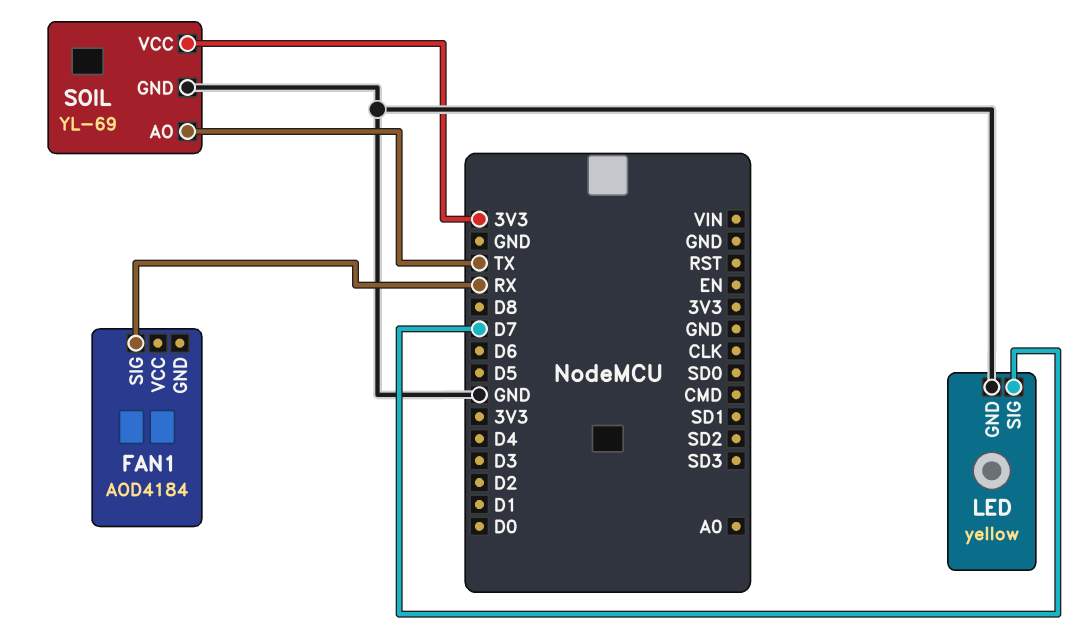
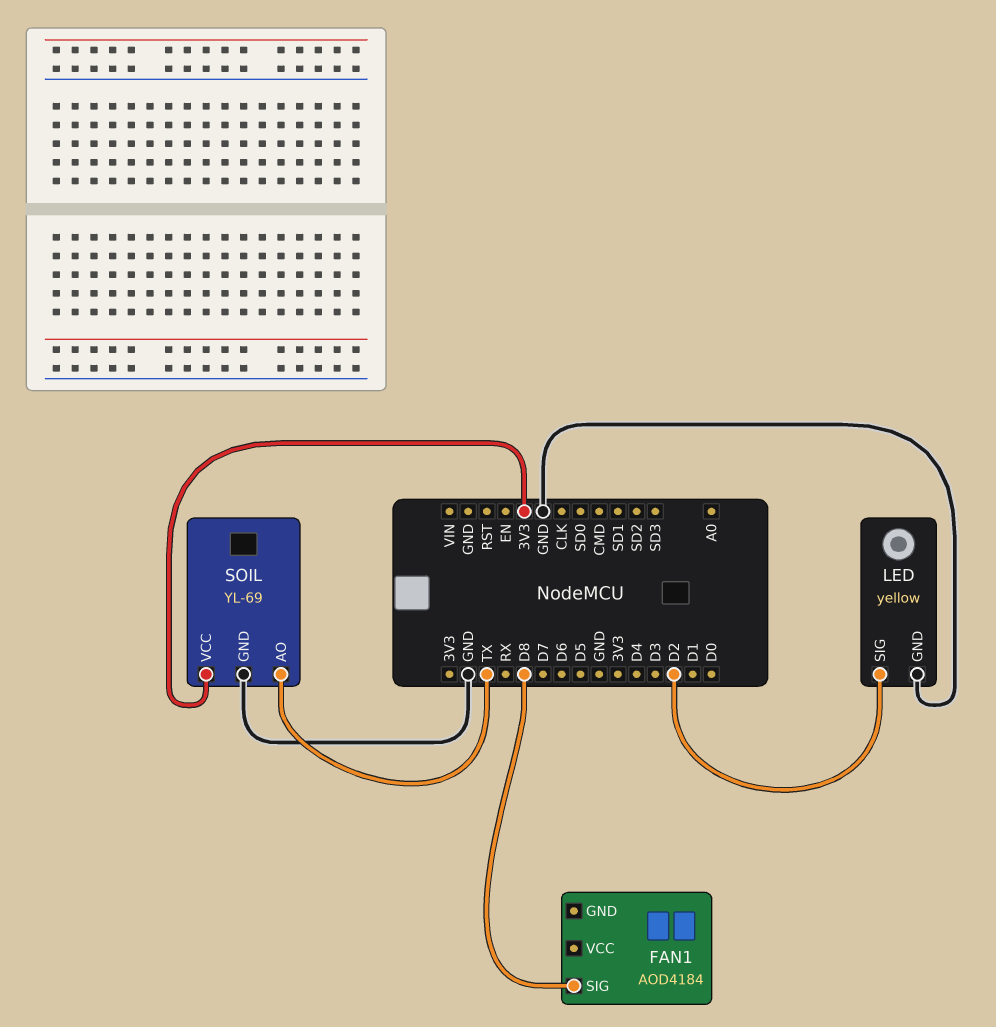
FAN1 pin SIG: RX -> D8
LED pin SIG: D7 -> D2

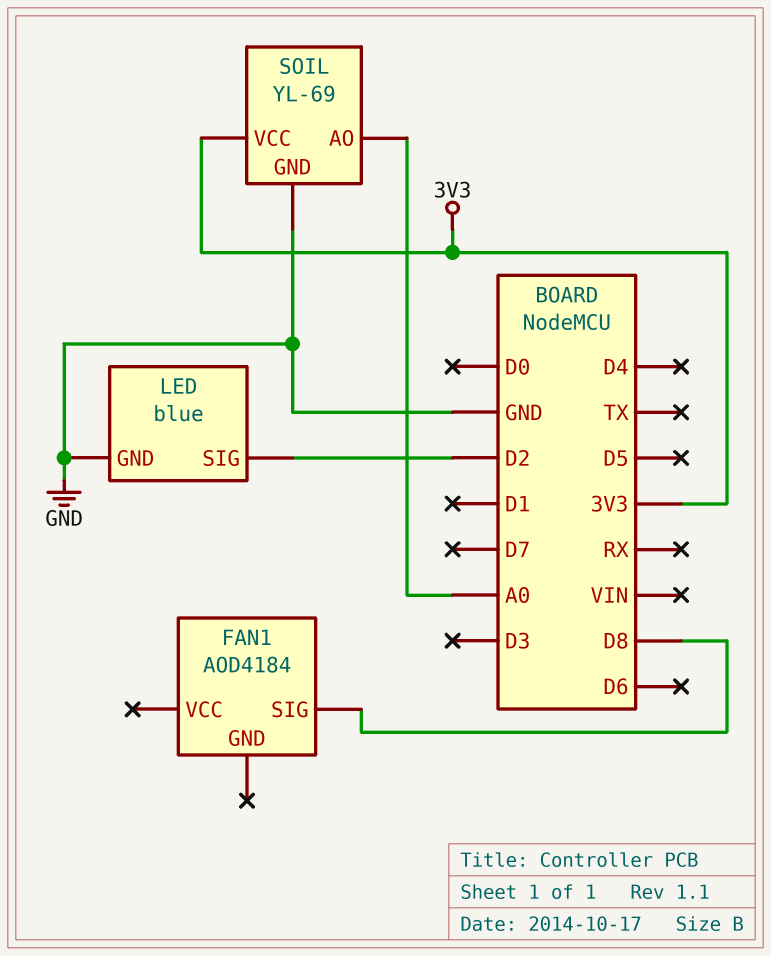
LED: yellow -> blue
SOIL pin AO: TX -> A0

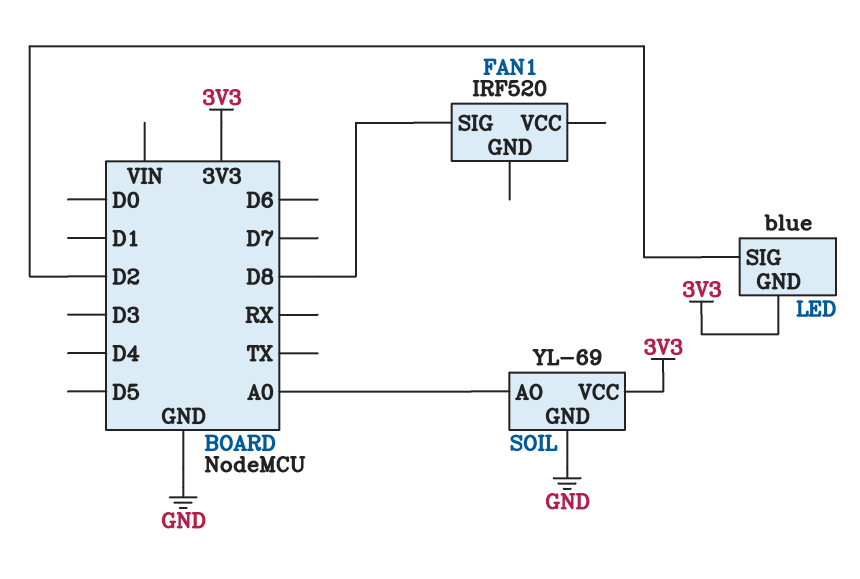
FAN1: AOD4184 -> IRF520
LED pin GND: GND -> 3V3

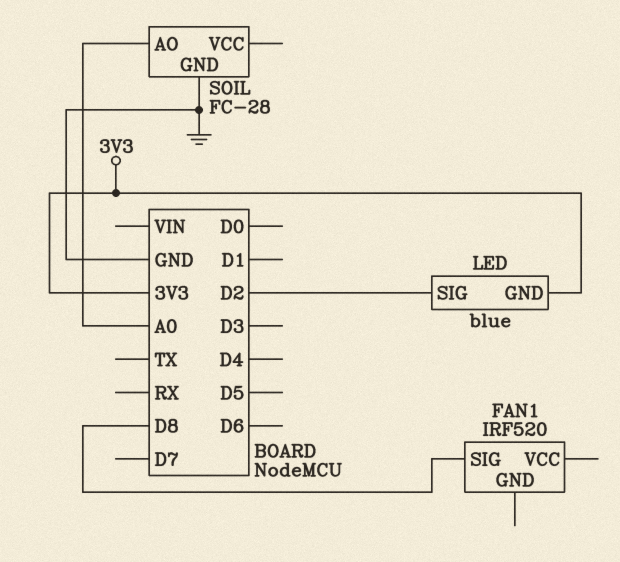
SOIL: YL-69 -> FC-28
SOIL pin VCC: 3V3 -> none

